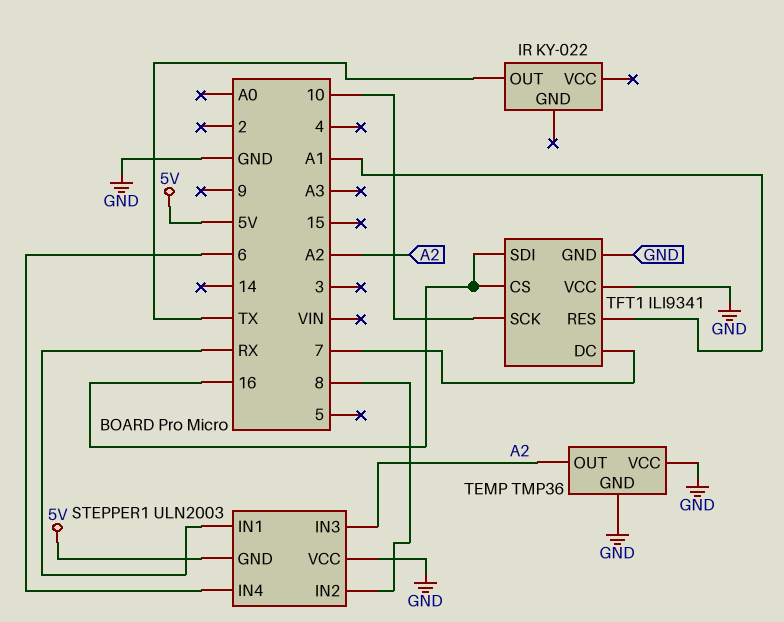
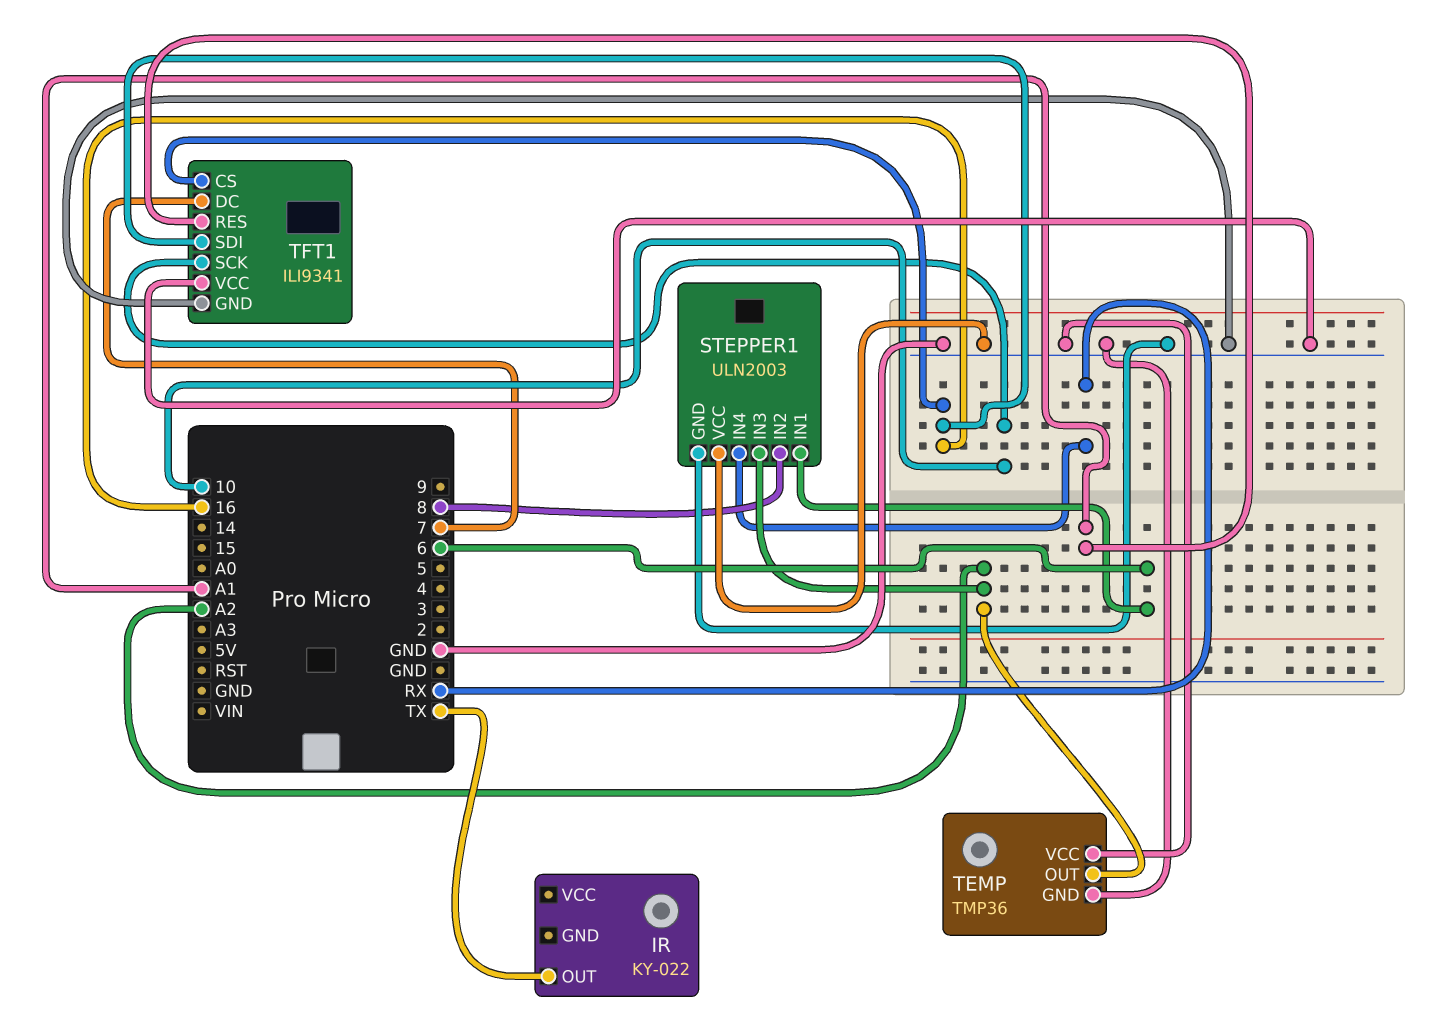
STEPPER1 pin GND: 5V -> GND
STEPPER1 pin IN1: RX -> 6
STEPPER1 pin IN4: 6 -> RX

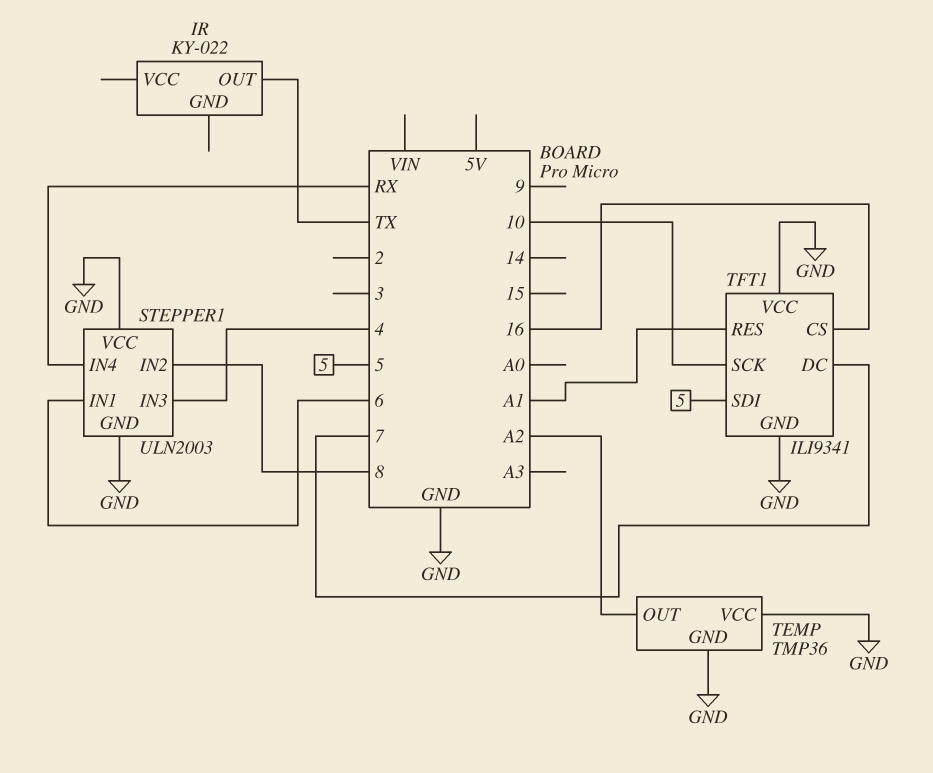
STEPPER1 pin IN3: A2 -> 4
TFT1 pin SDI: 16 -> 5

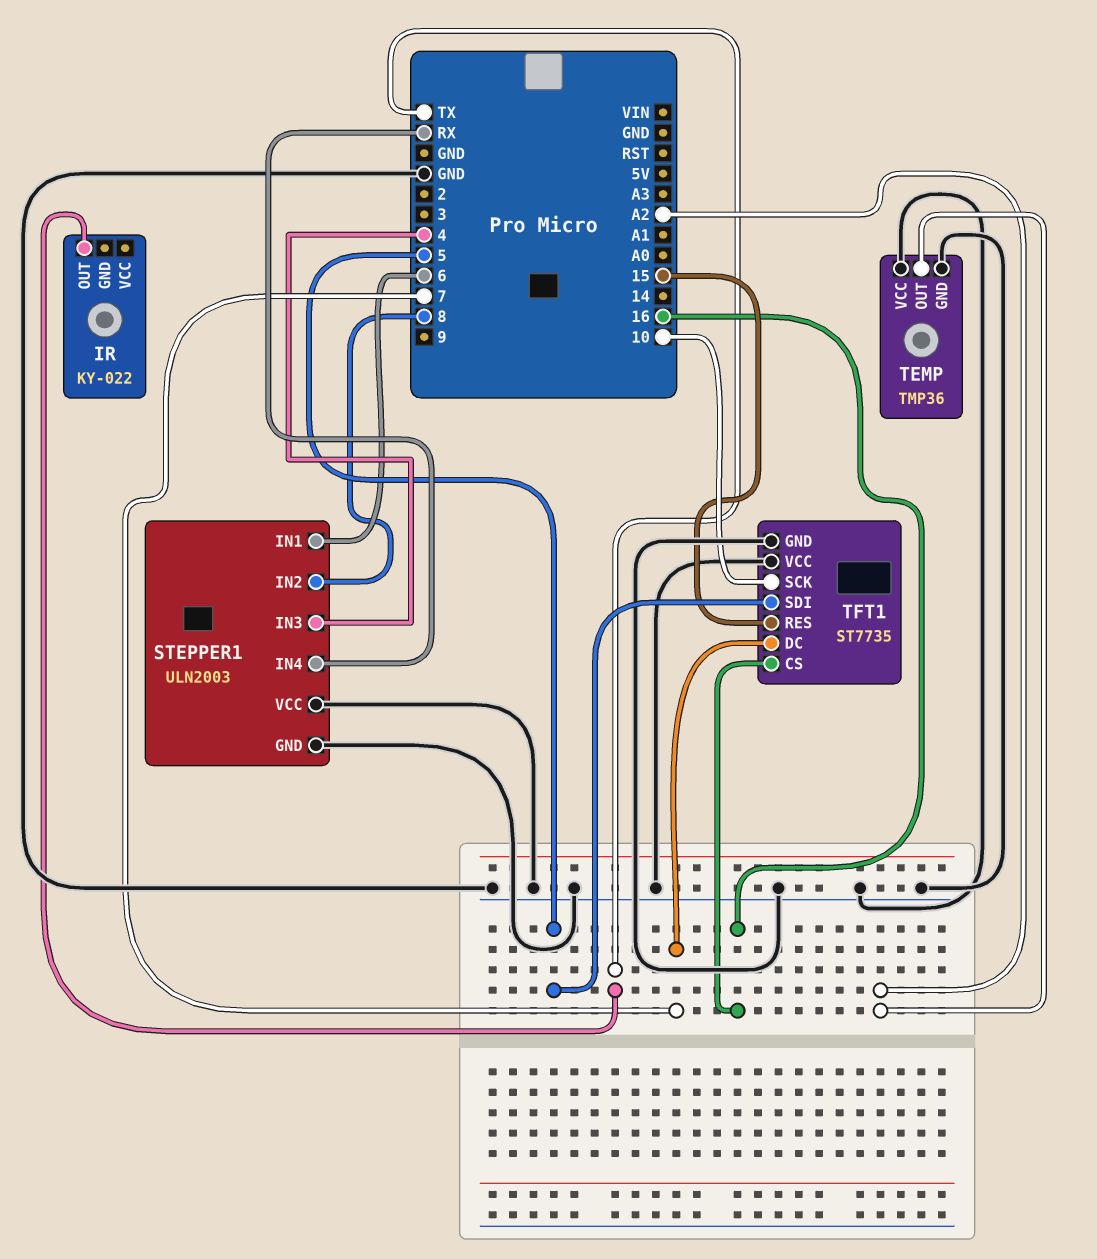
TFT1: ILI9341 -> ST7735
TFT1 pin RES: A1 -> 15

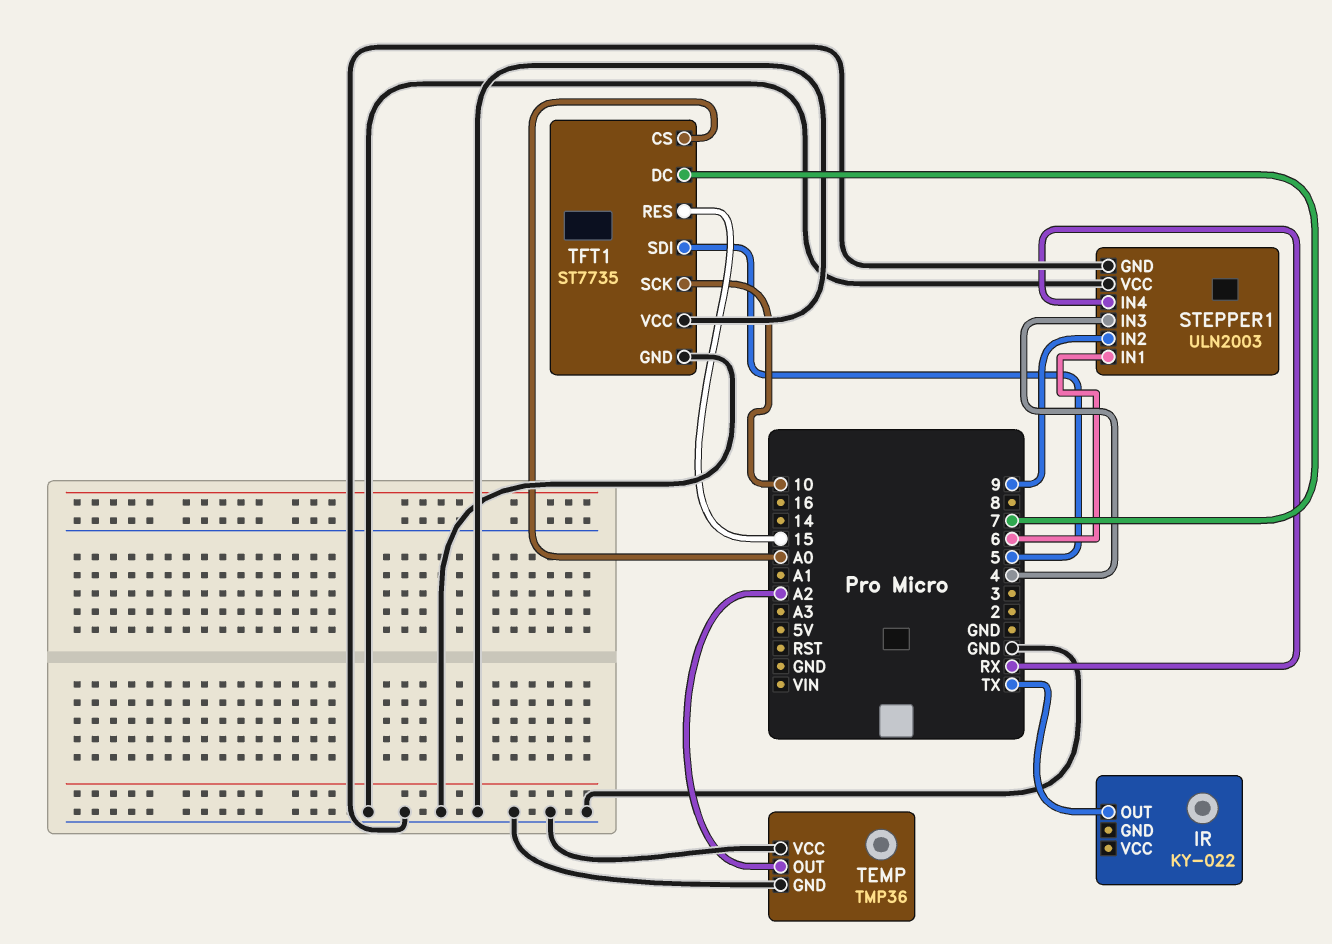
STEPPER1 pin IN2: 8 -> 9
TFT1 pin CS: 16 -> A0

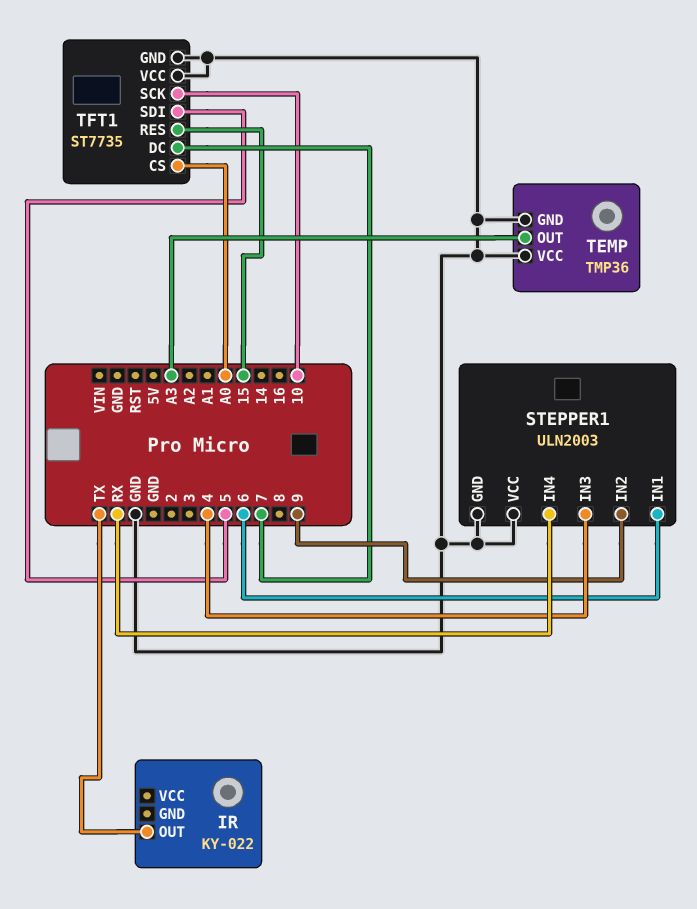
TEMP pin OUT: A2 -> A3

